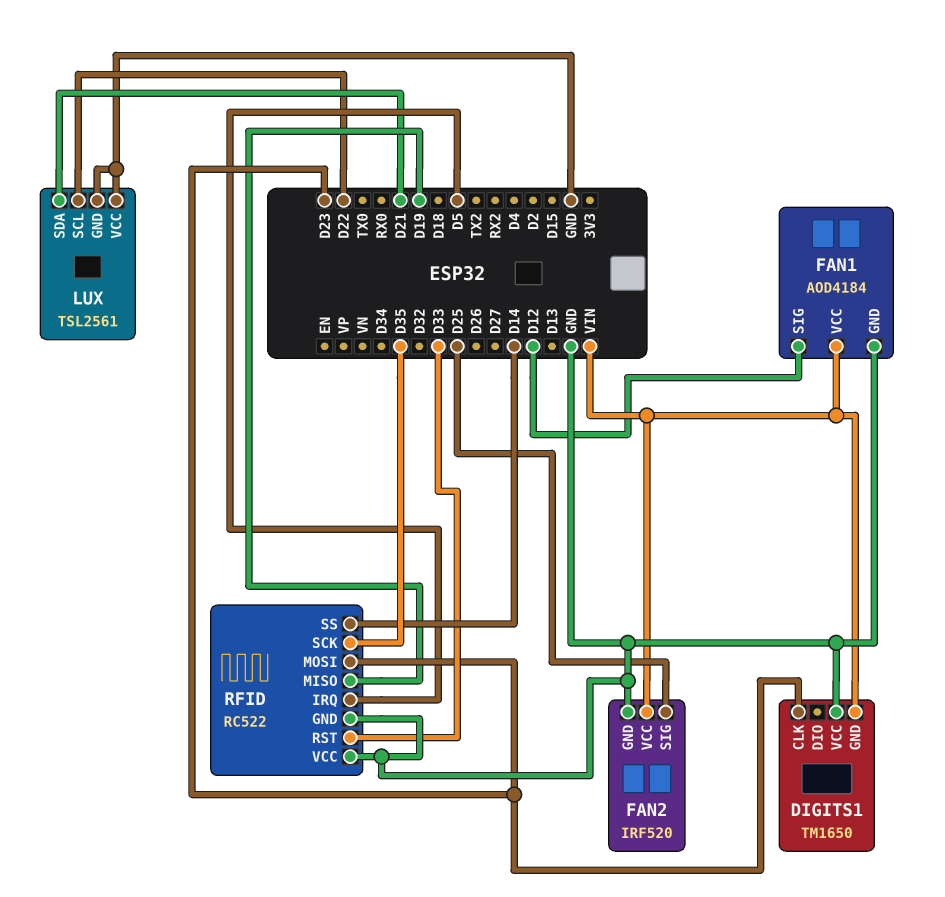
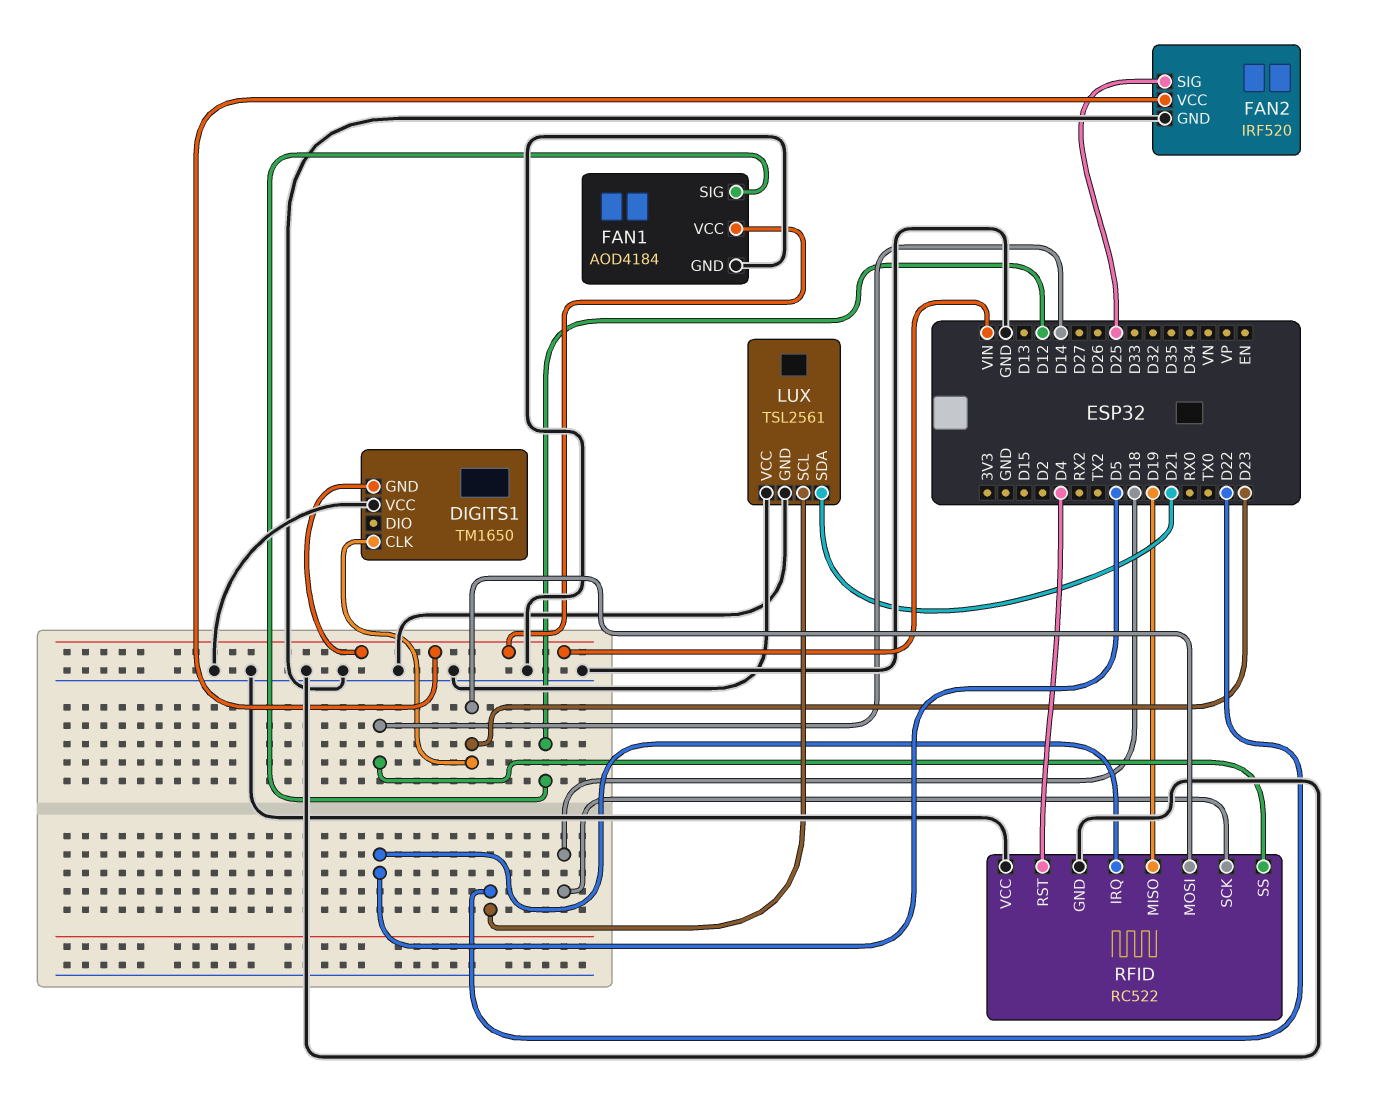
RFID pin RST: D33 -> D4
RFID pin SCK: D35 -> D18

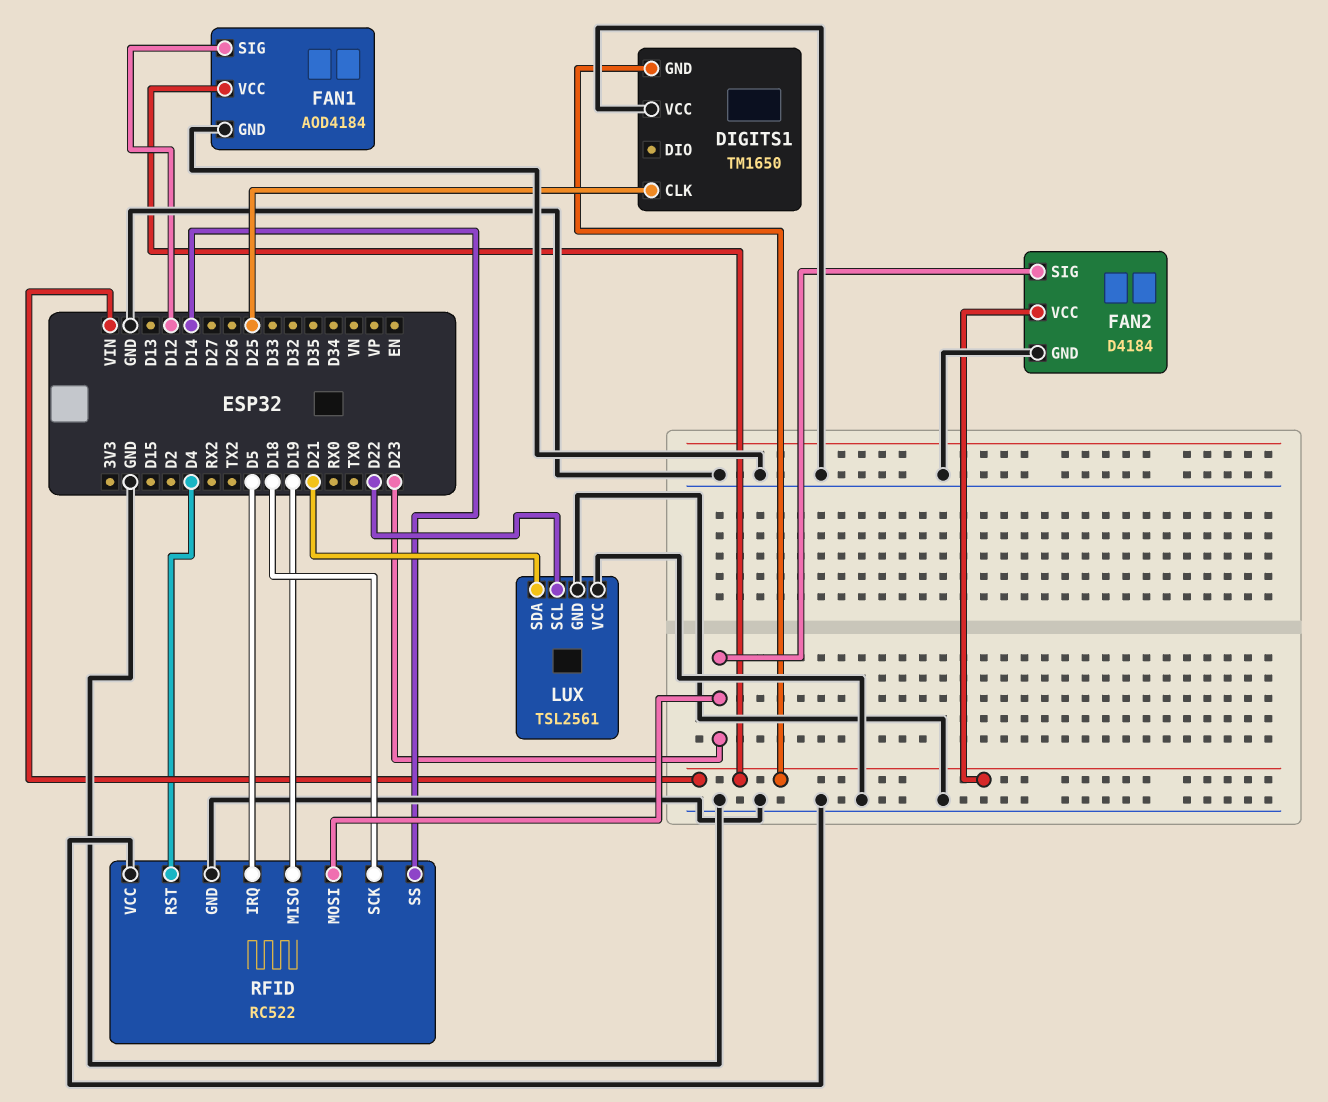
DIGITS1 pin CLK: D23 -> D25
FAN2: IRF520 -> D4184
FAN2 pin SIG: D25 -> D23

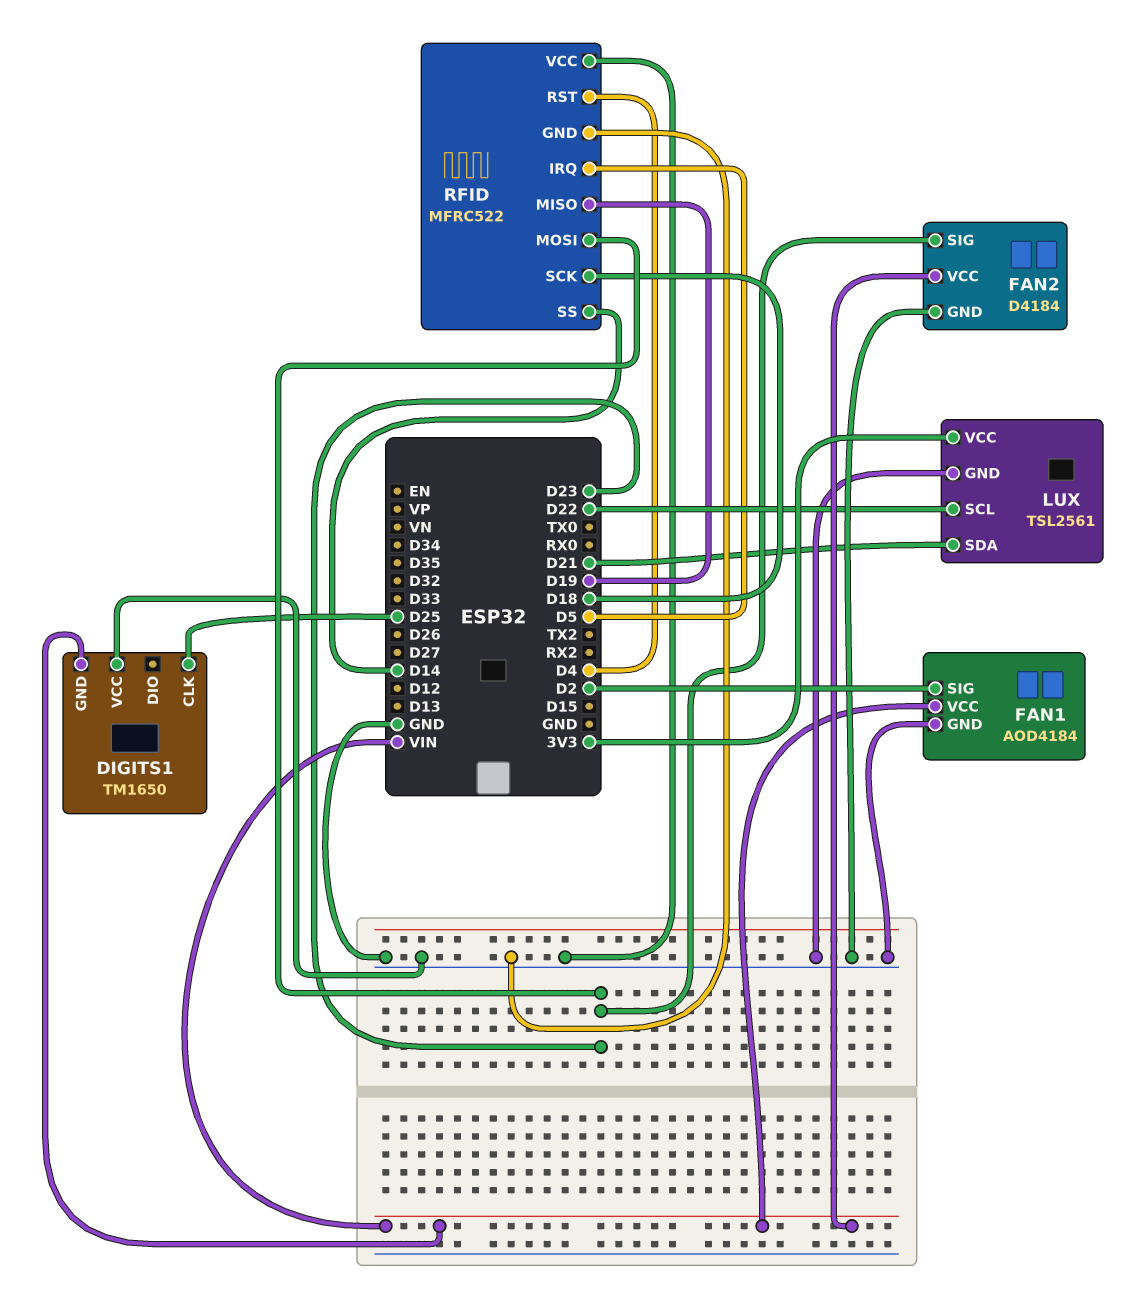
FAN1 pin SIG: D12 -> D2
LUX pin VCC: GND -> 3V3
RFID: RC522 -> MFRC522

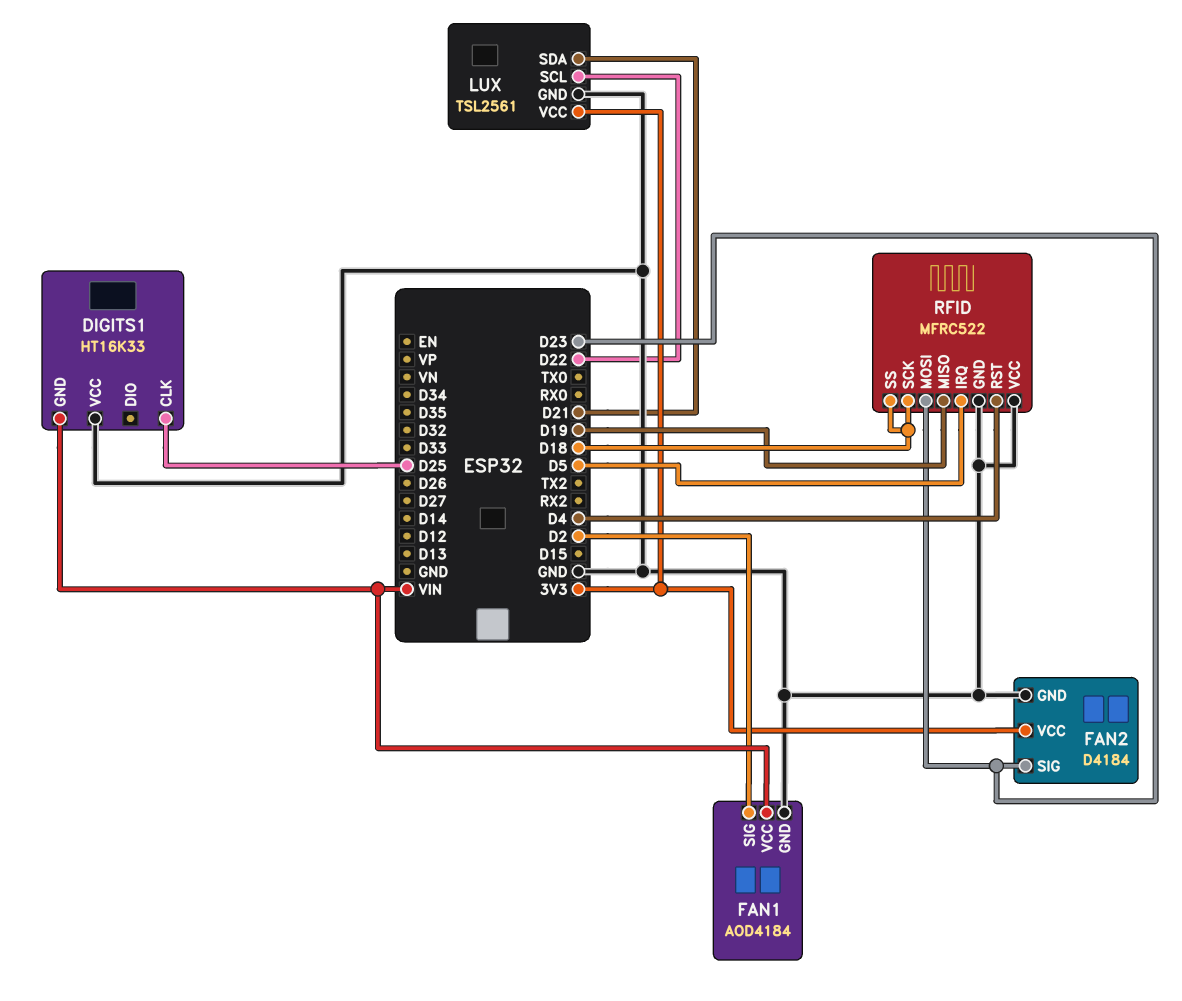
DIGITS1: TM1650 -> HT16K33
FAN2 pin VCC: VIN -> 3V3
RFID pin SS: D14 -> D18

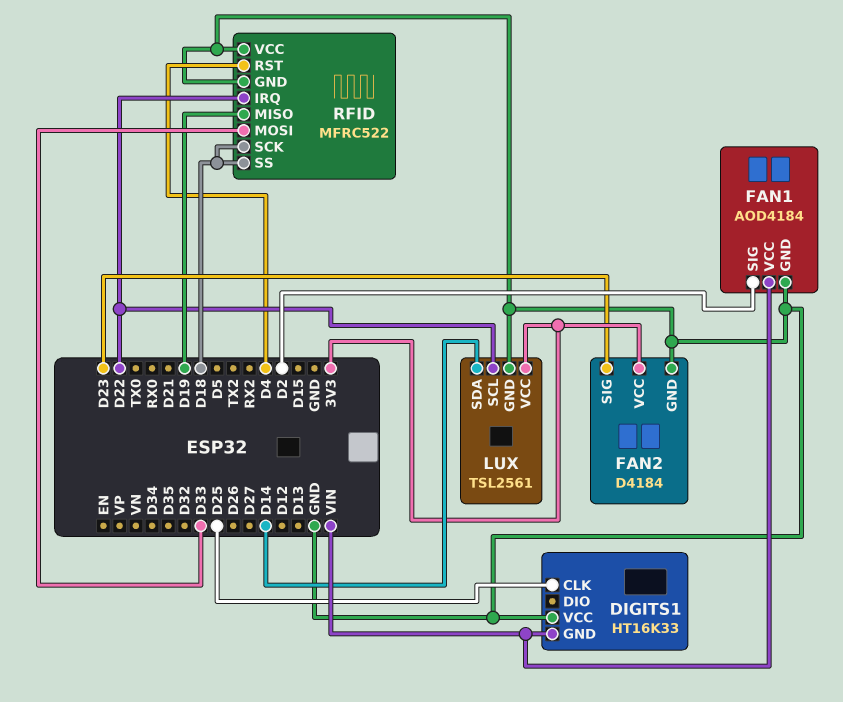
LUX pin SDA: D21 -> D14
RFID pin IRQ: D5 -> D22
RFID pin MOSI: D23 -> D33

